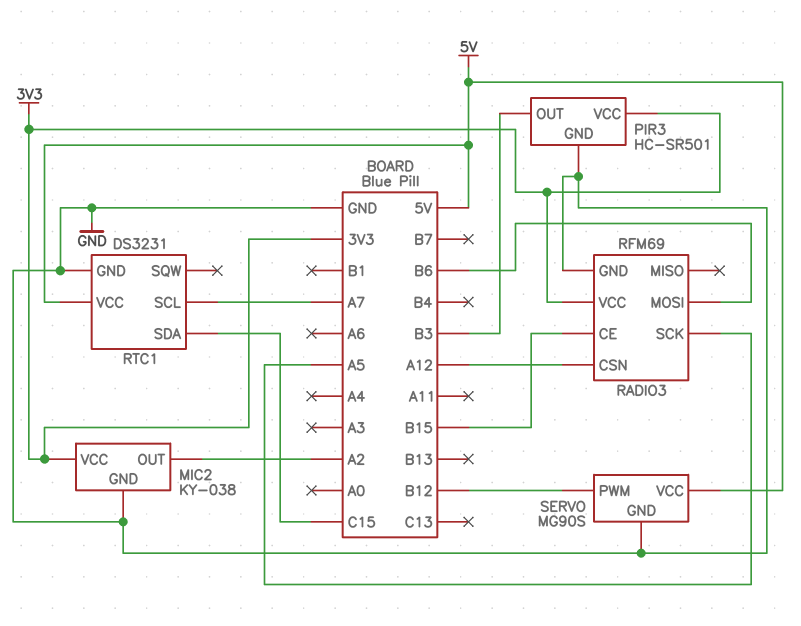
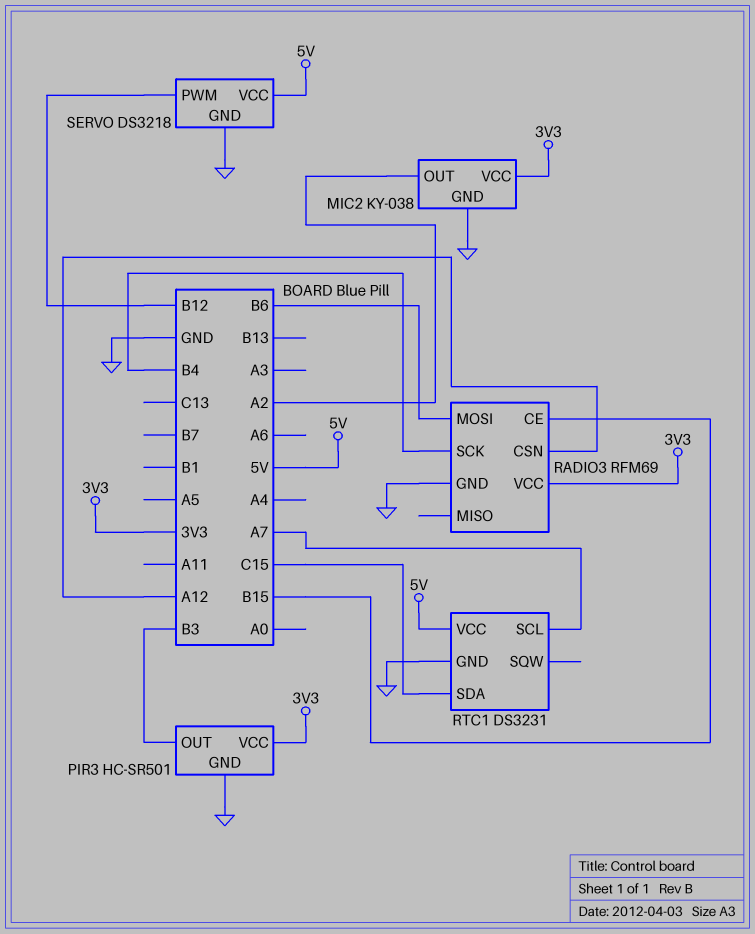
RADIO3 pin SCK: A5 -> B4
SERVO: MG90S -> DS3218

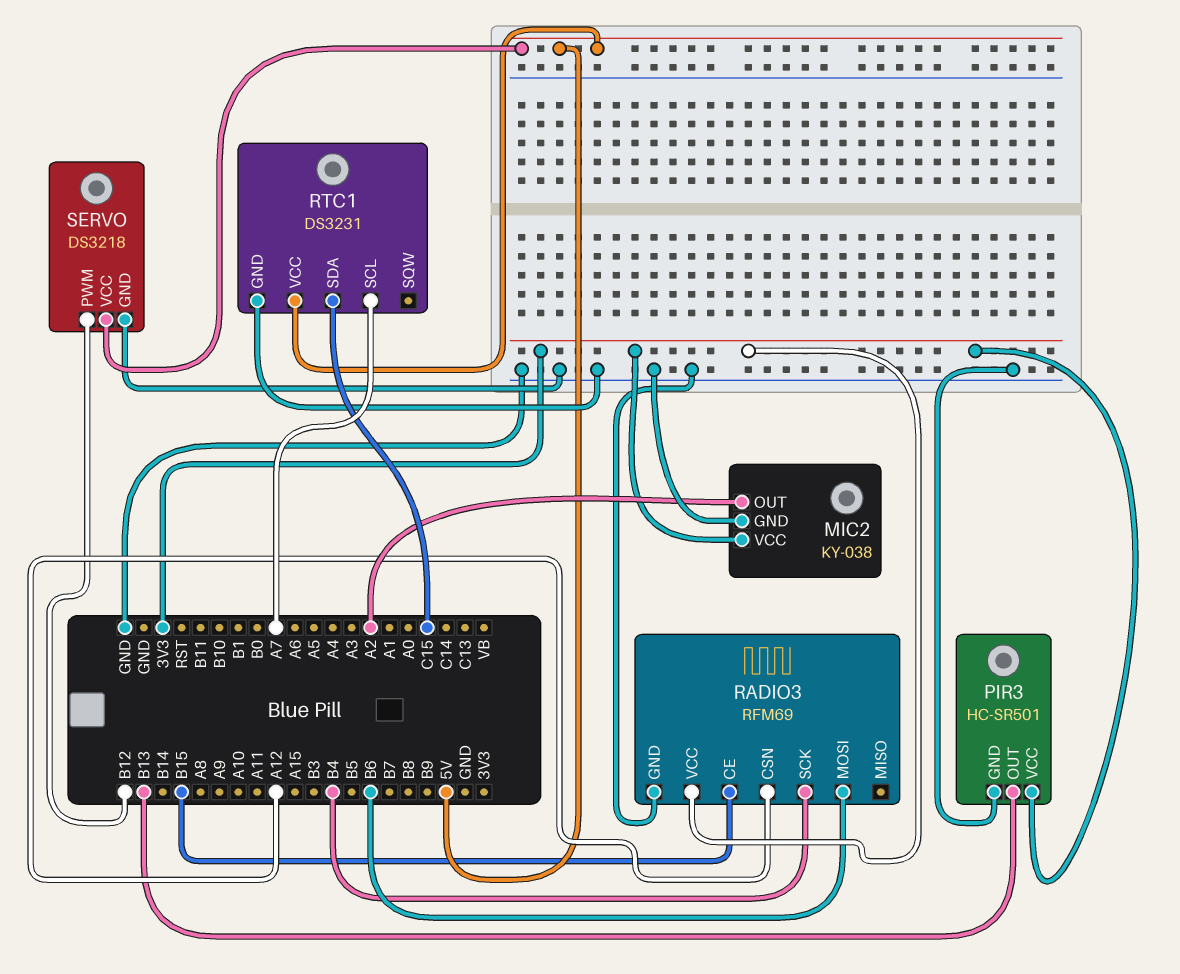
PIR3 pin OUT: B3 -> B13

